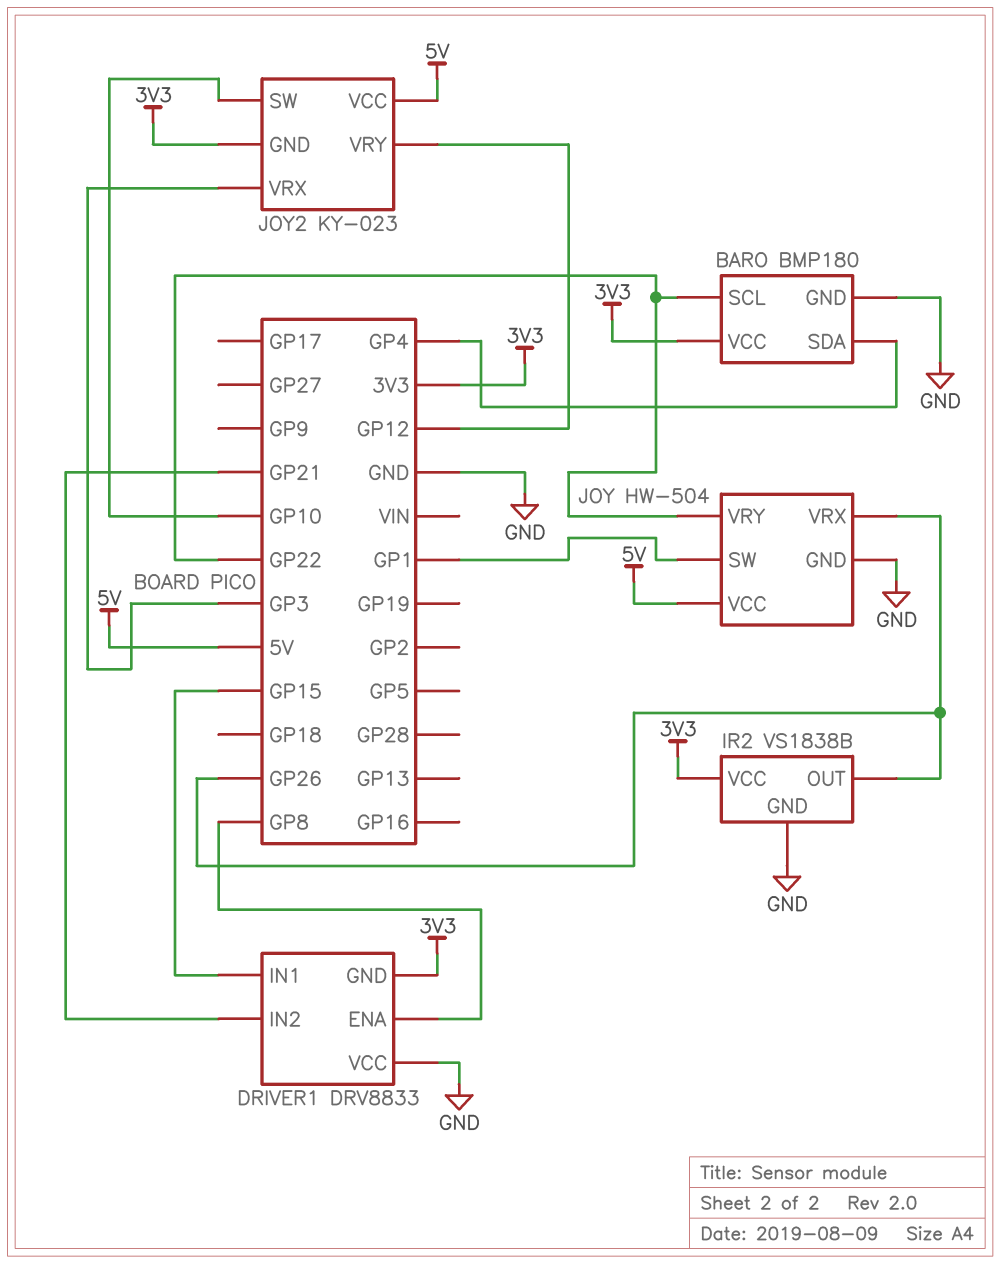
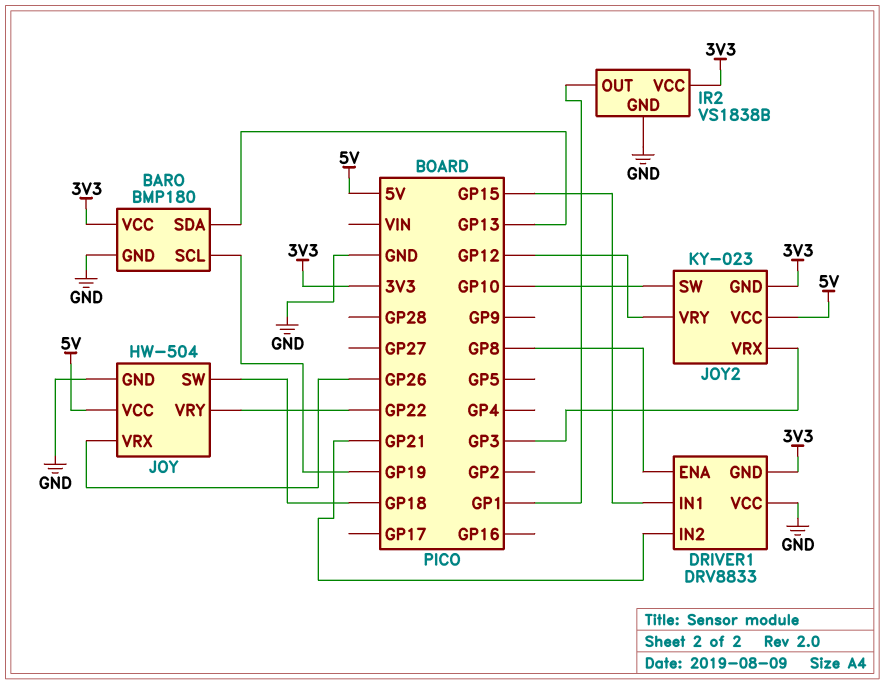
BARO pin SCL: GP22 -> GP19
BARO pin SDA: GP4 -> GP13
IR2 pin OUT: GP26 -> GP1
JOY pin SW: GP1 -> GP18

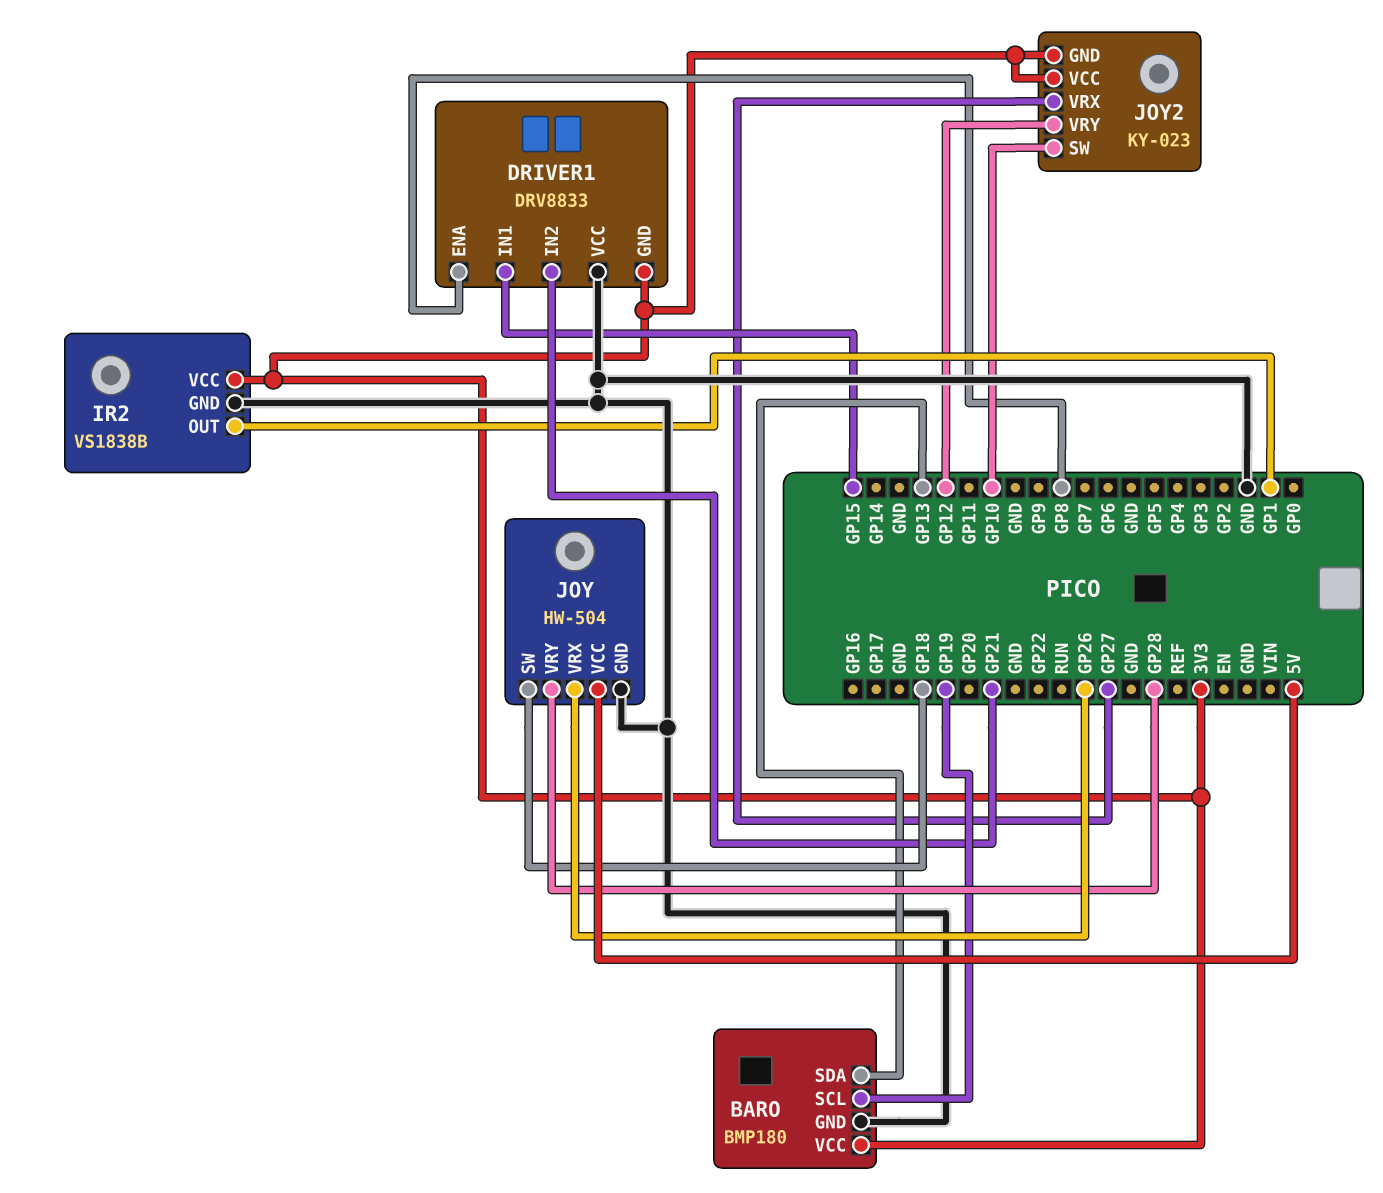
JOY pin VRY: GP22 -> GP28
JOY2 pin VCC: 5V -> 3V3
JOY2 pin VRX: GP3 -> GP27

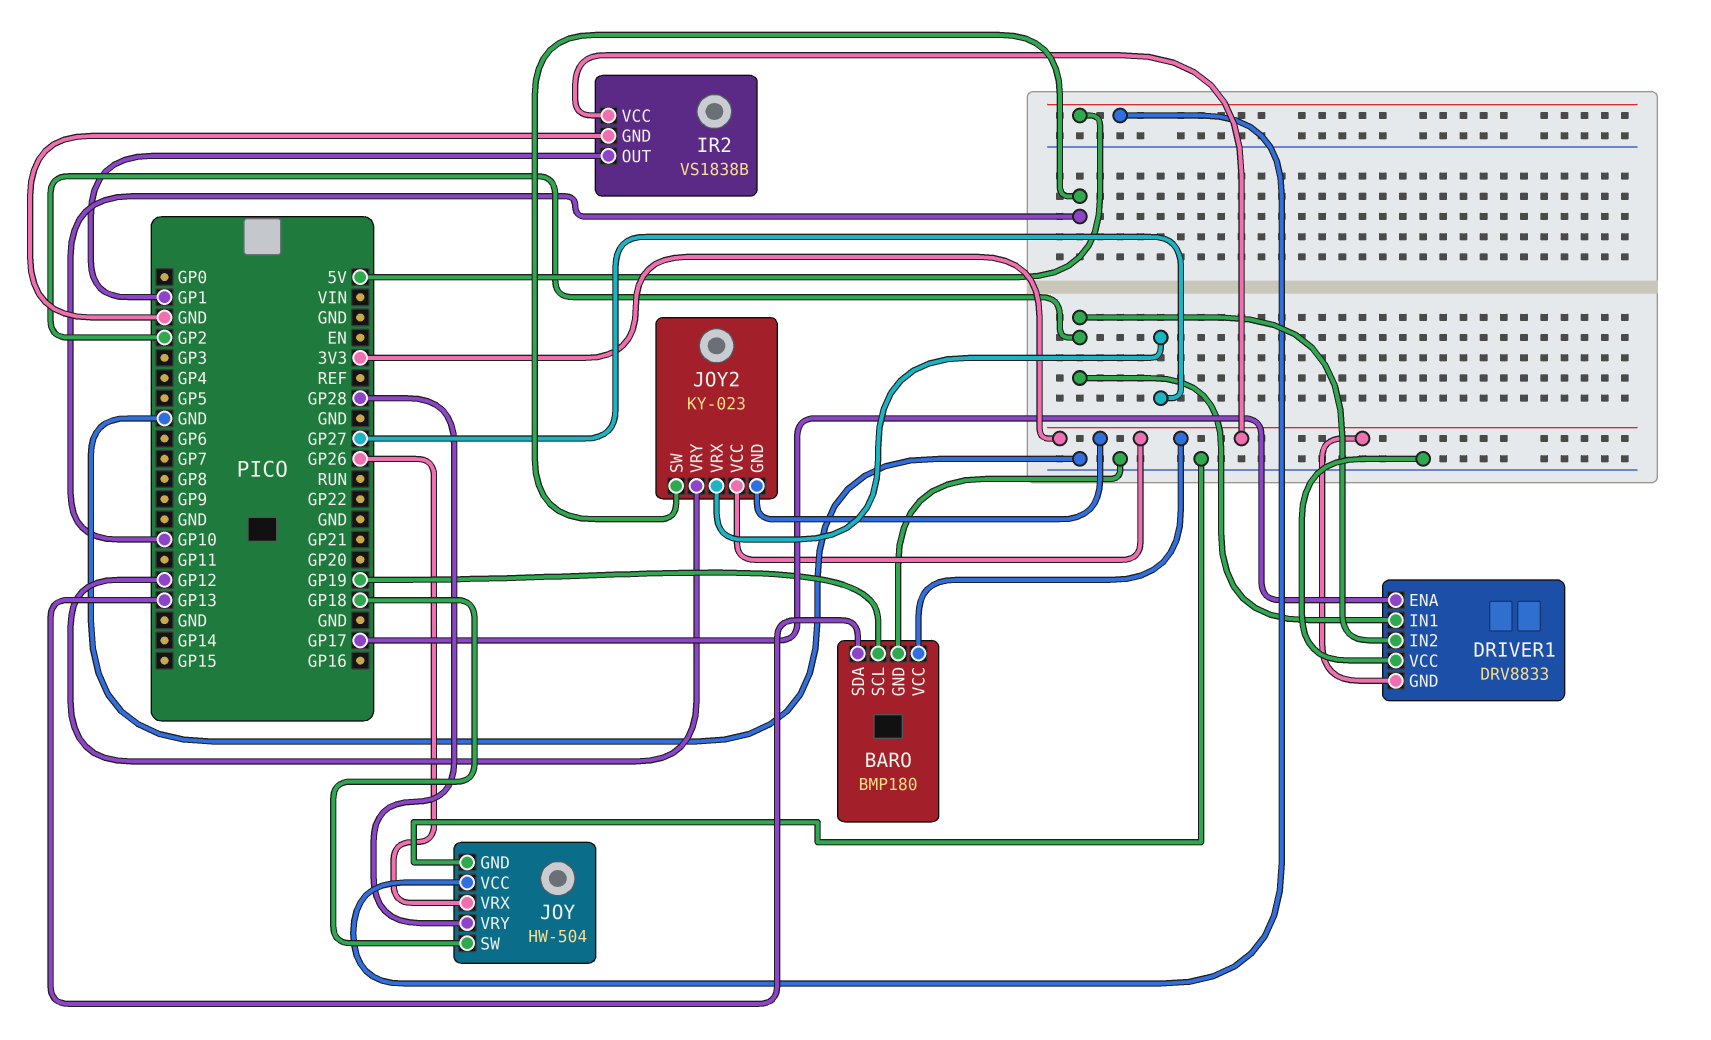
DRIVER1 pin ENA: GP8 -> GP17
DRIVER1 pin IN1: GP15 -> GP2
DRIVER1 pin IN2: GP21 -> GP2

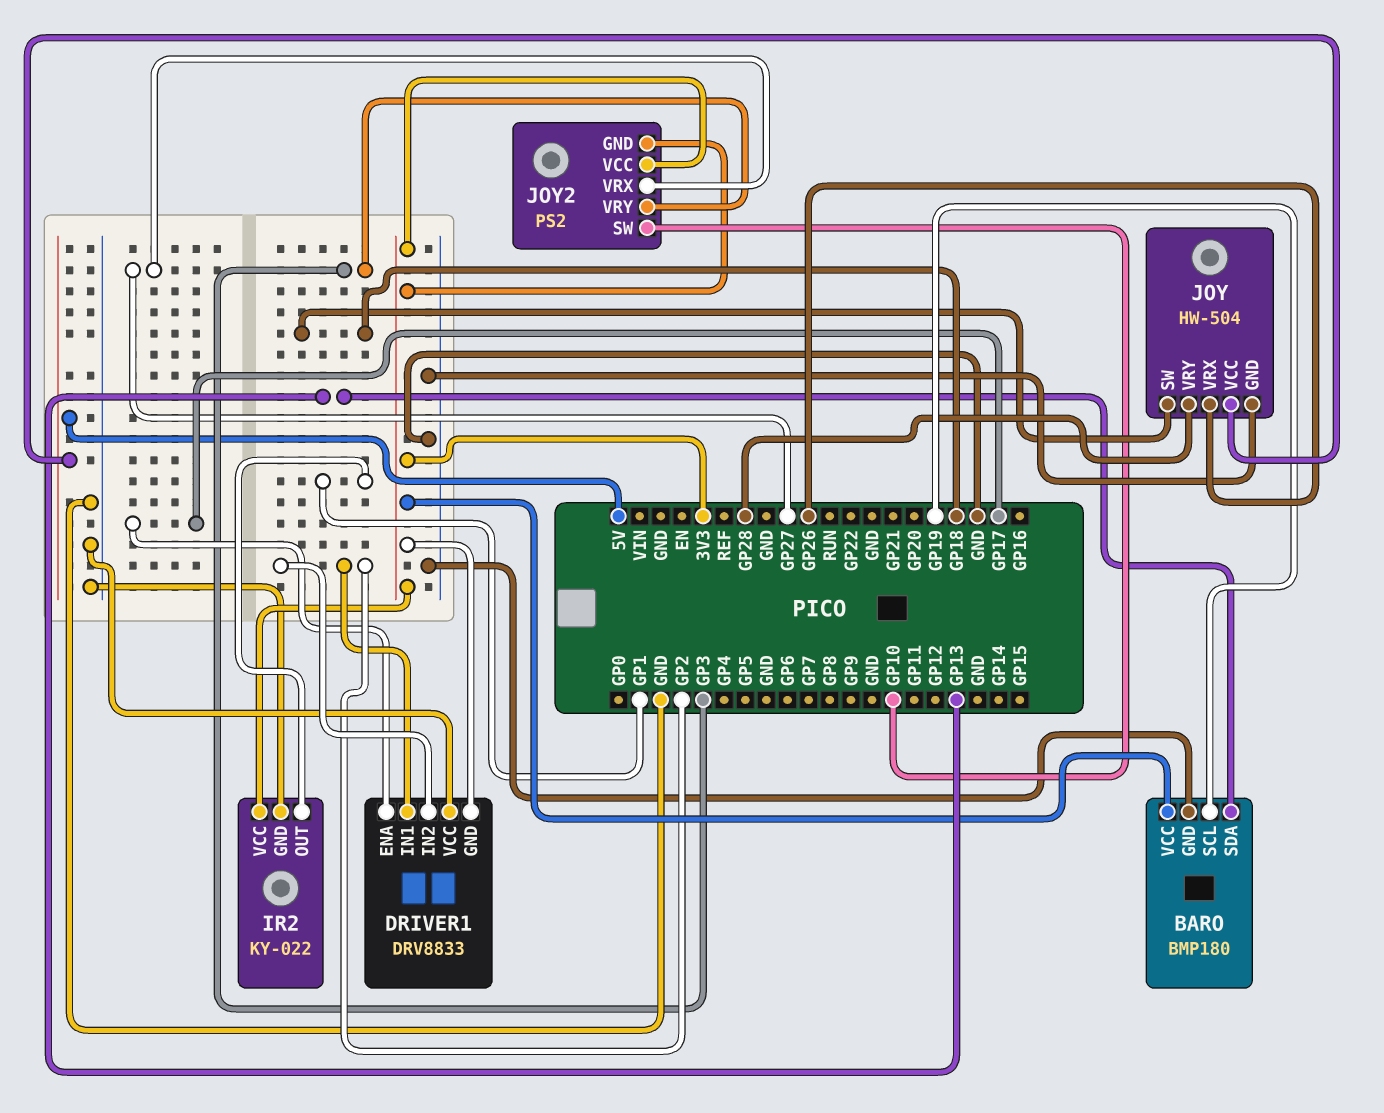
IR2: VS1838B -> KY-022
JOY2: KY-023 -> PS2
JOY2 pin VRY: GP12 -> GP3

